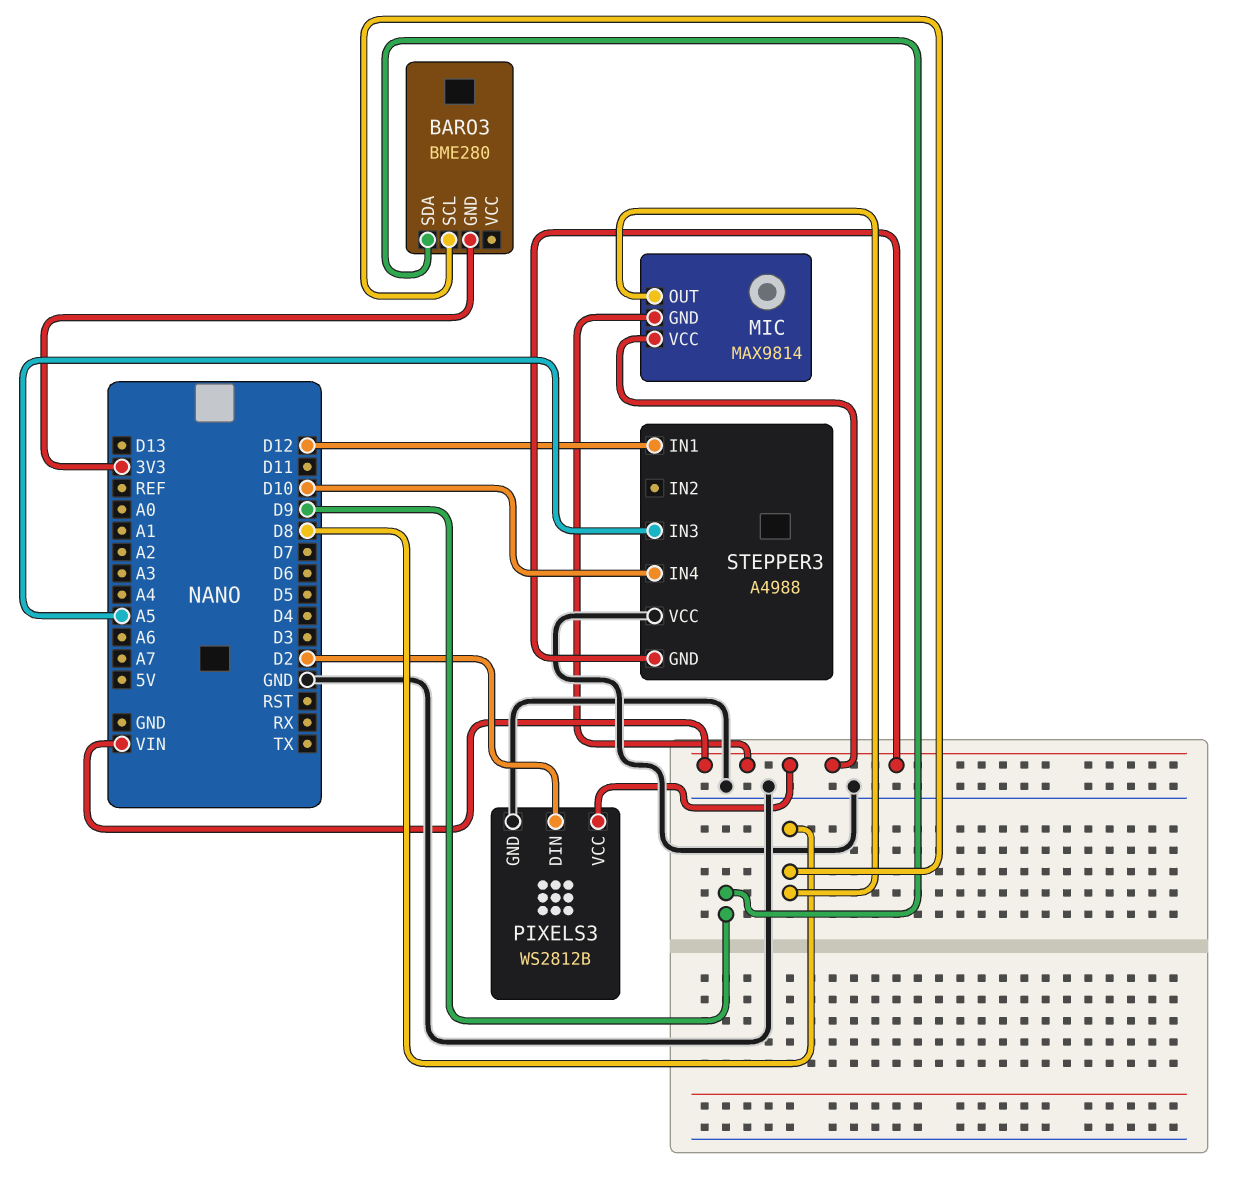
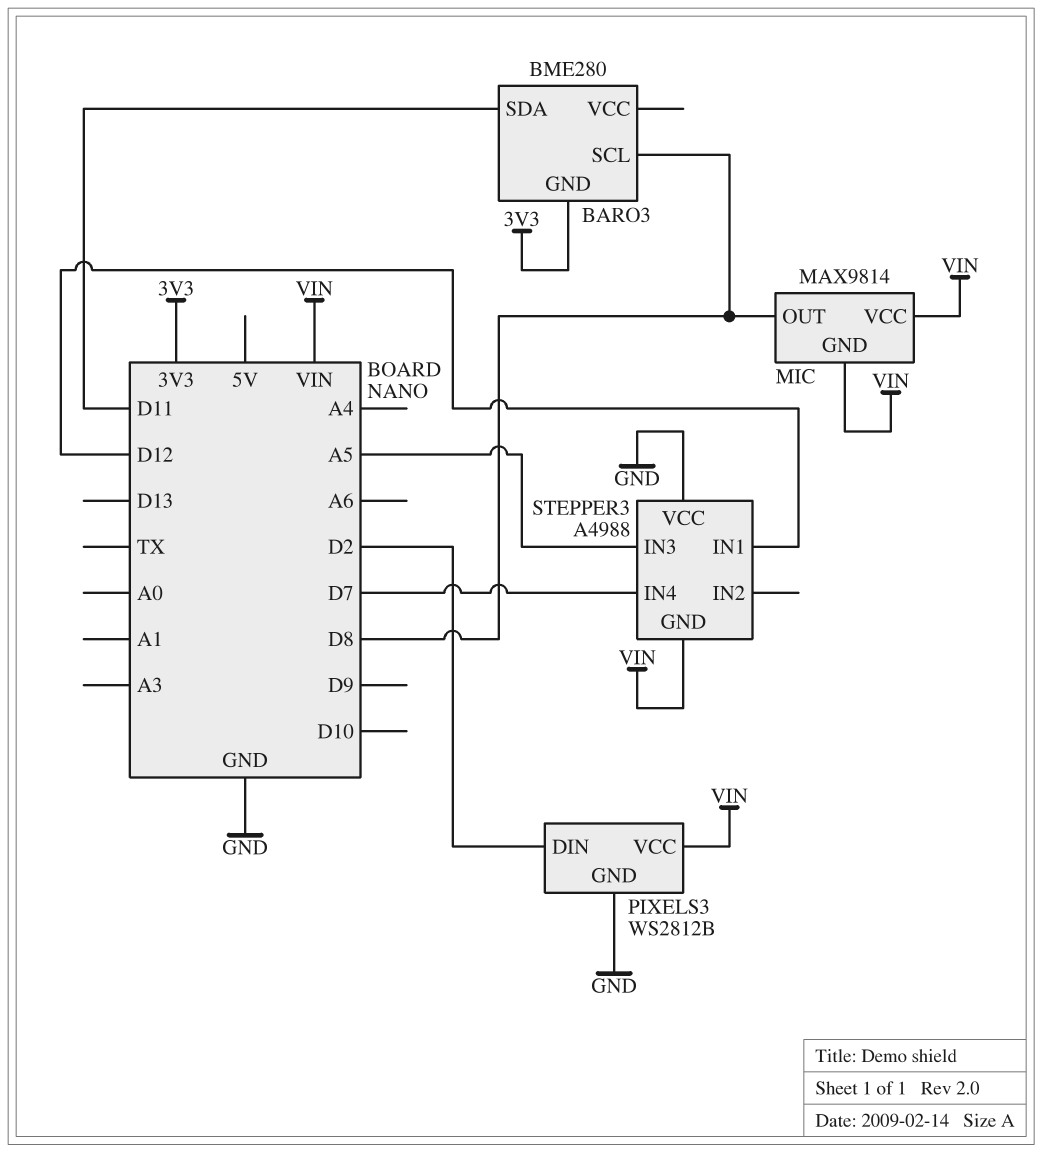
BARO3 pin SDA: D9 -> D11
STEPPER3 pin IN4: D10 -> D7

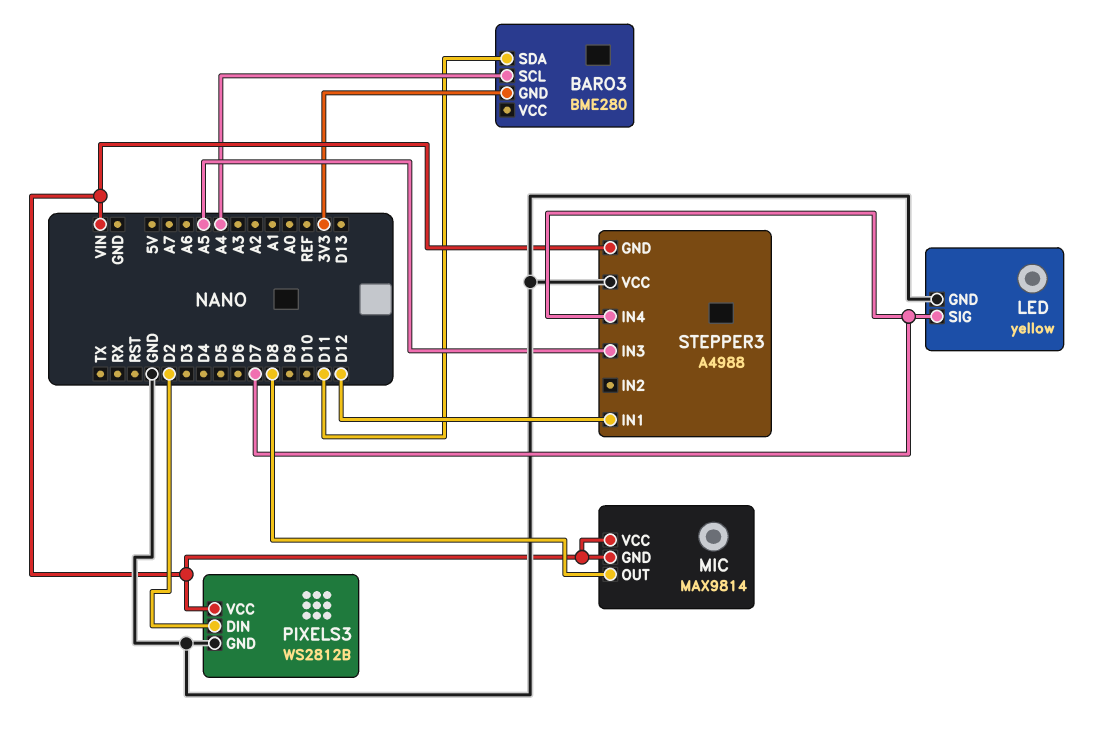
BARO3 pin SCL: D8 -> A4
LED: none -> yellow
LED pin GND: none -> GND
LED pin SIG: none -> D7

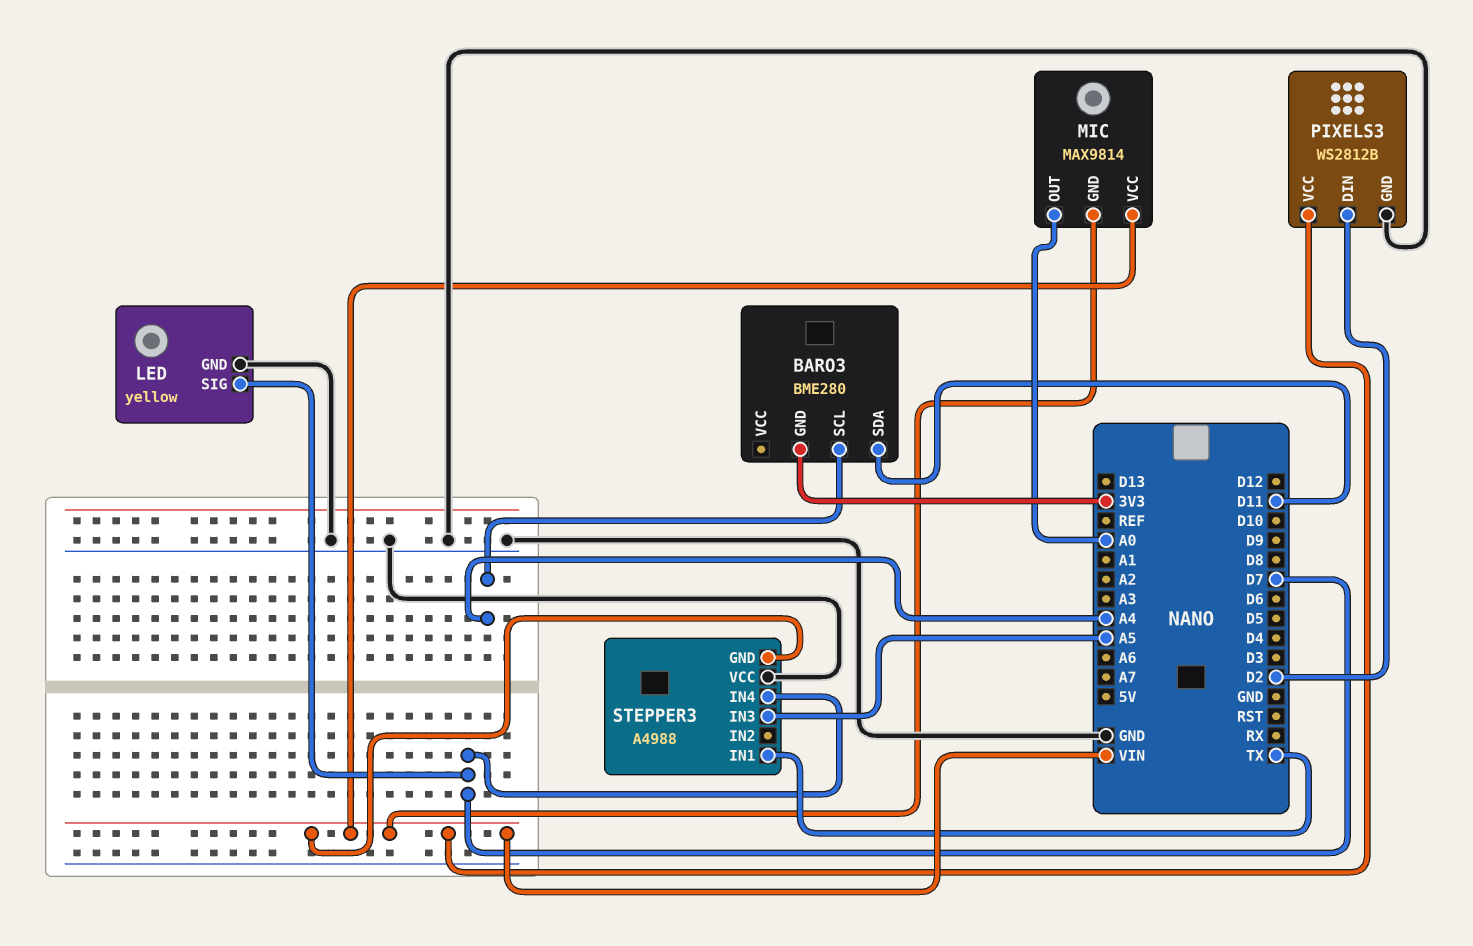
MIC pin OUT: D8 -> A0
STEPPER3 pin IN1: D12 -> TX

